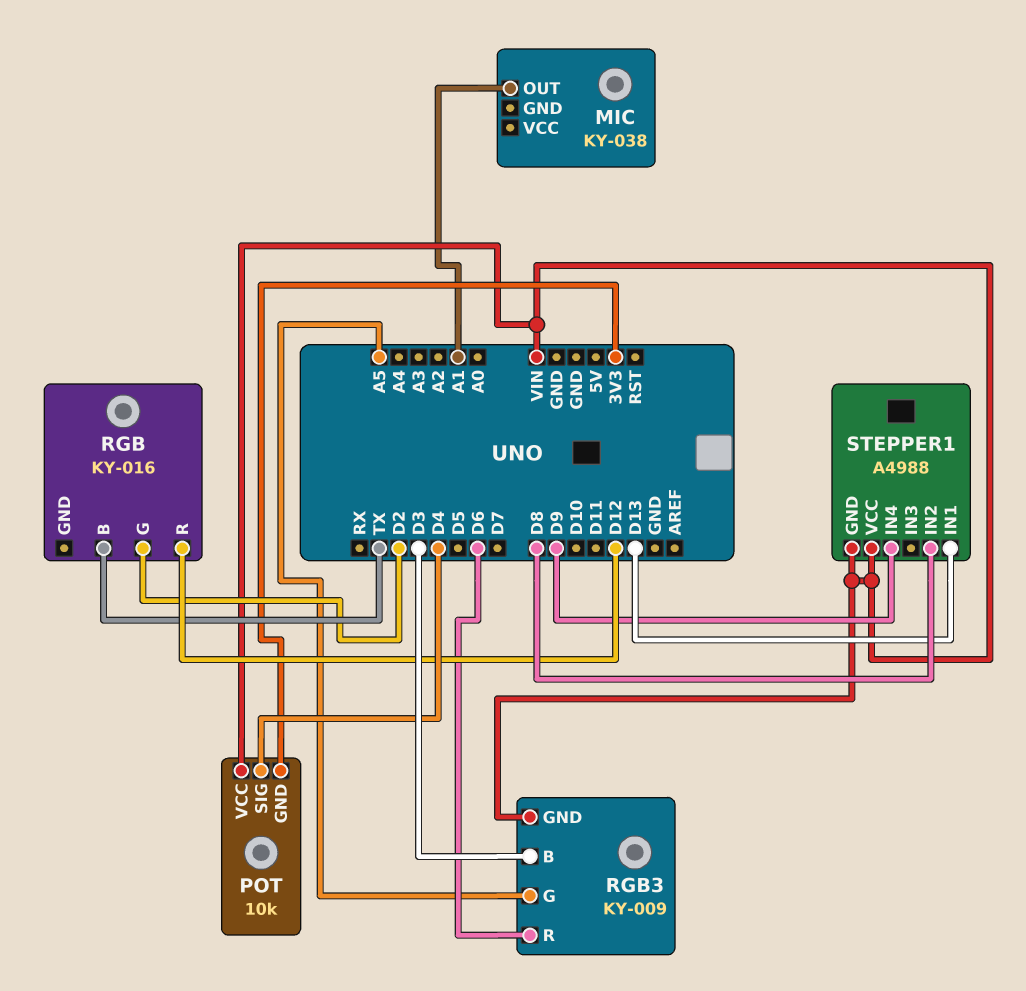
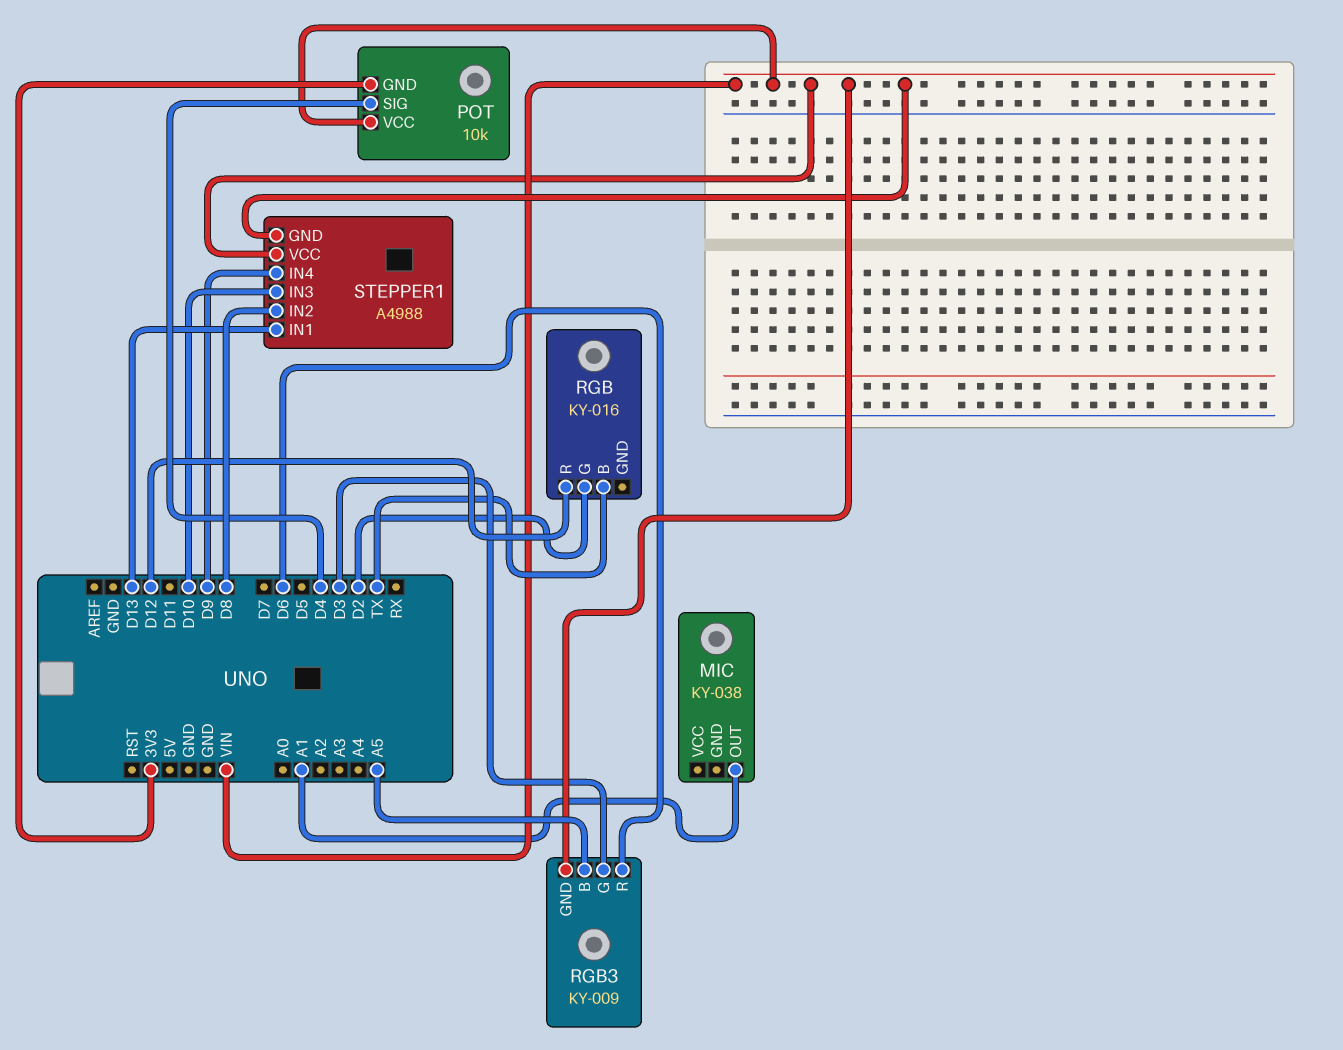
RGB3 pin B: D3 -> A5
RGB3 pin G: A5 -> D3
STEPPER1 pin IN3: none -> D10

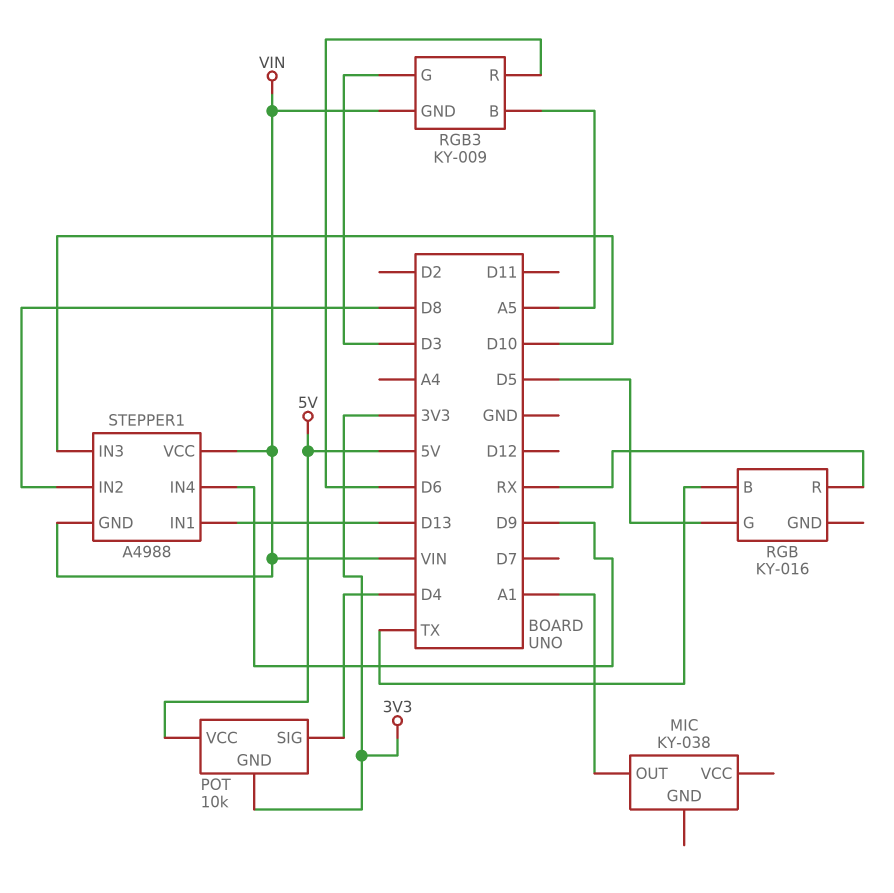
POT pin VCC: VIN -> 5V
RGB pin G: D2 -> D5
RGB pin R: D12 -> RX

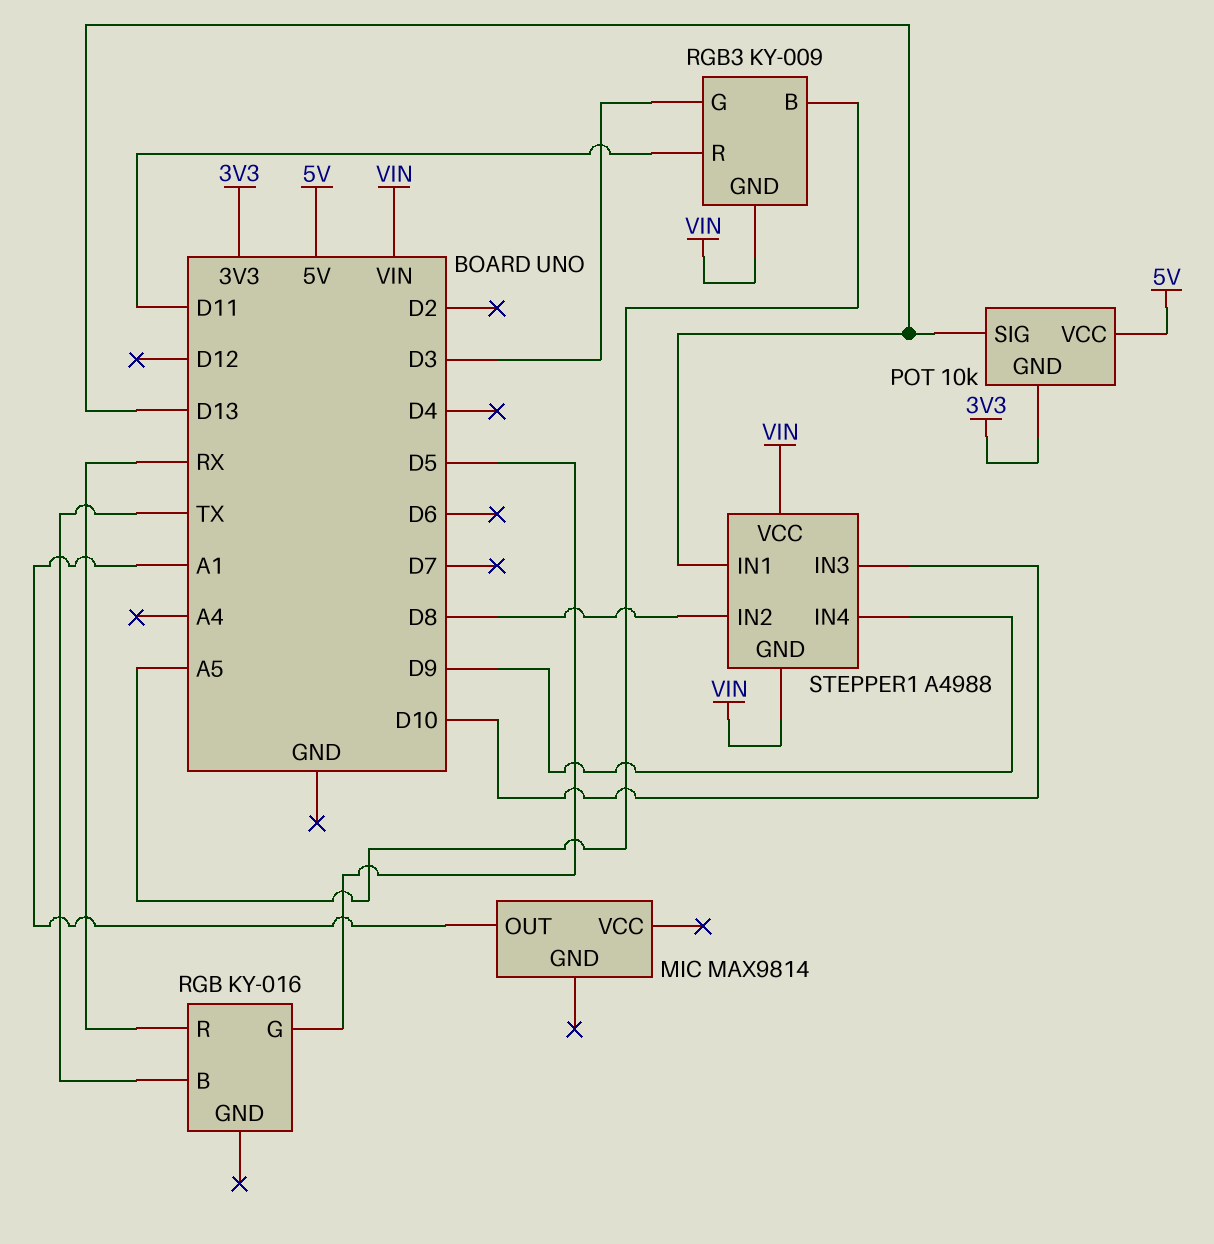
MIC: KY-038 -> MAX9814
POT pin SIG: D4 -> D13
RGB3 pin R: D6 -> D11

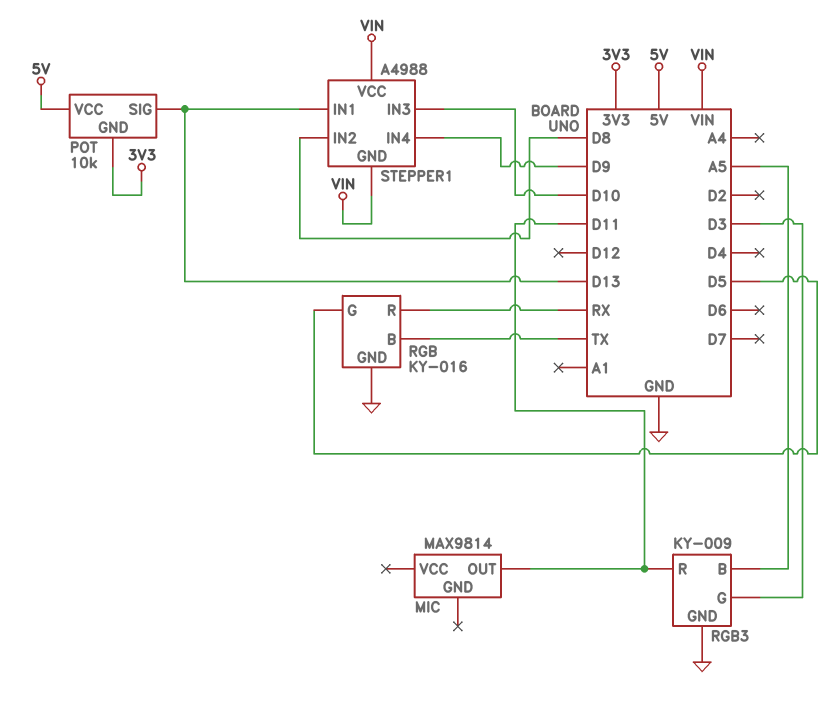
MIC pin OUT: A1 -> D11
RGB pin GND: none -> GND
RGB3 pin GND: VIN -> GND

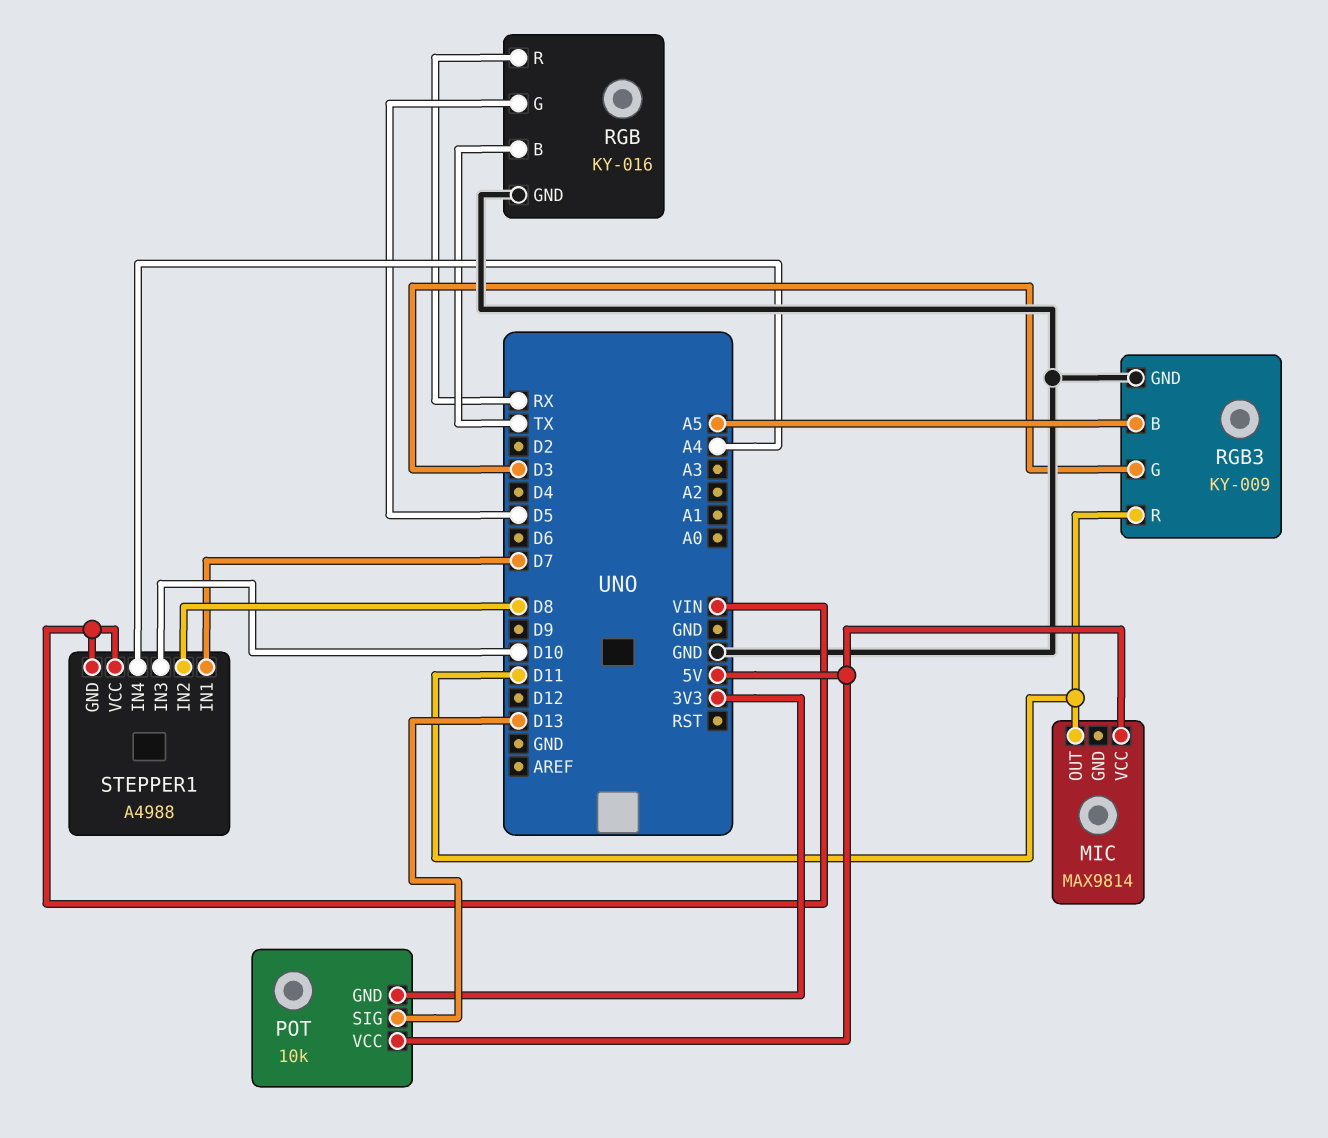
MIC pin VCC: none -> 5V
STEPPER1 pin IN1: D13 -> D7
STEPPER1 pin IN4: D9 -> A4

